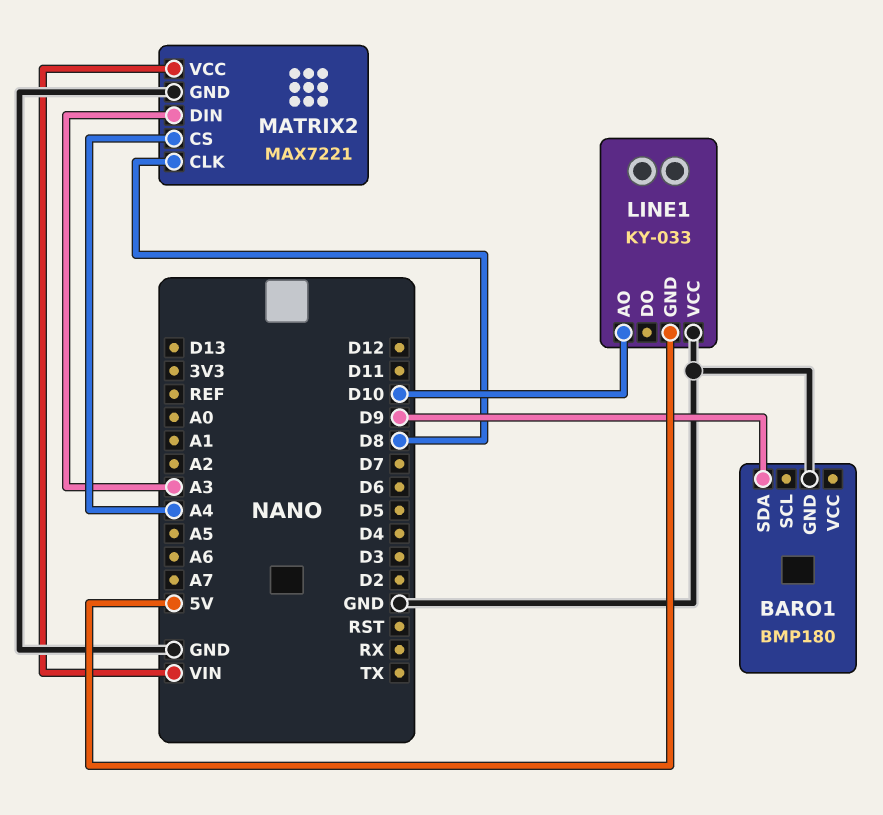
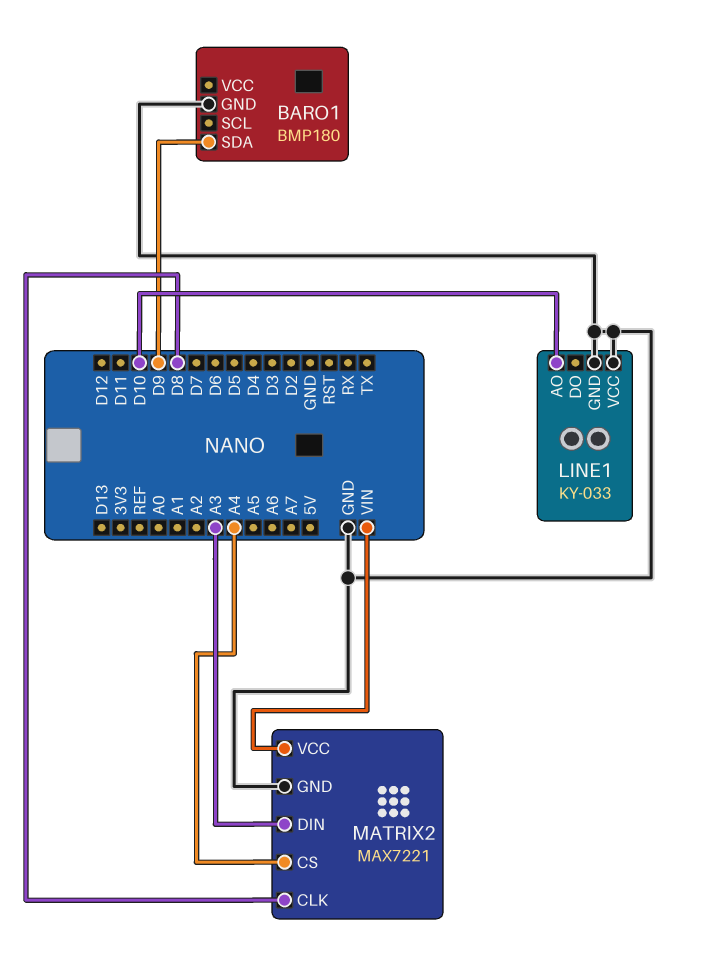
LINE1 pin GND: 5V -> GND

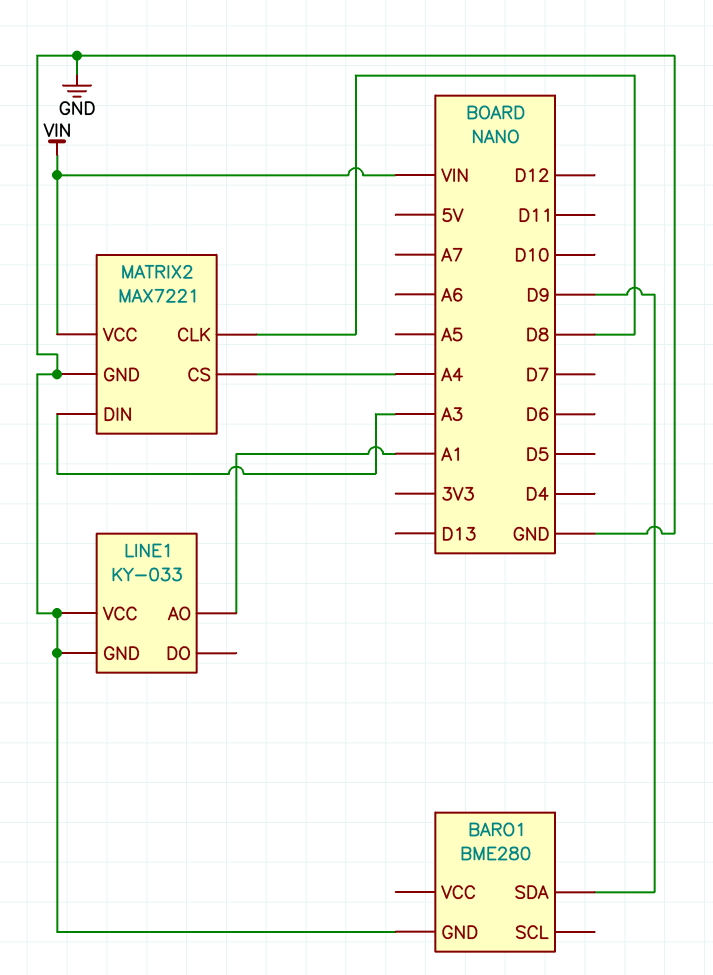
BARO1: BMP180 -> BME280
LINE1 pin AO: D10 -> A1

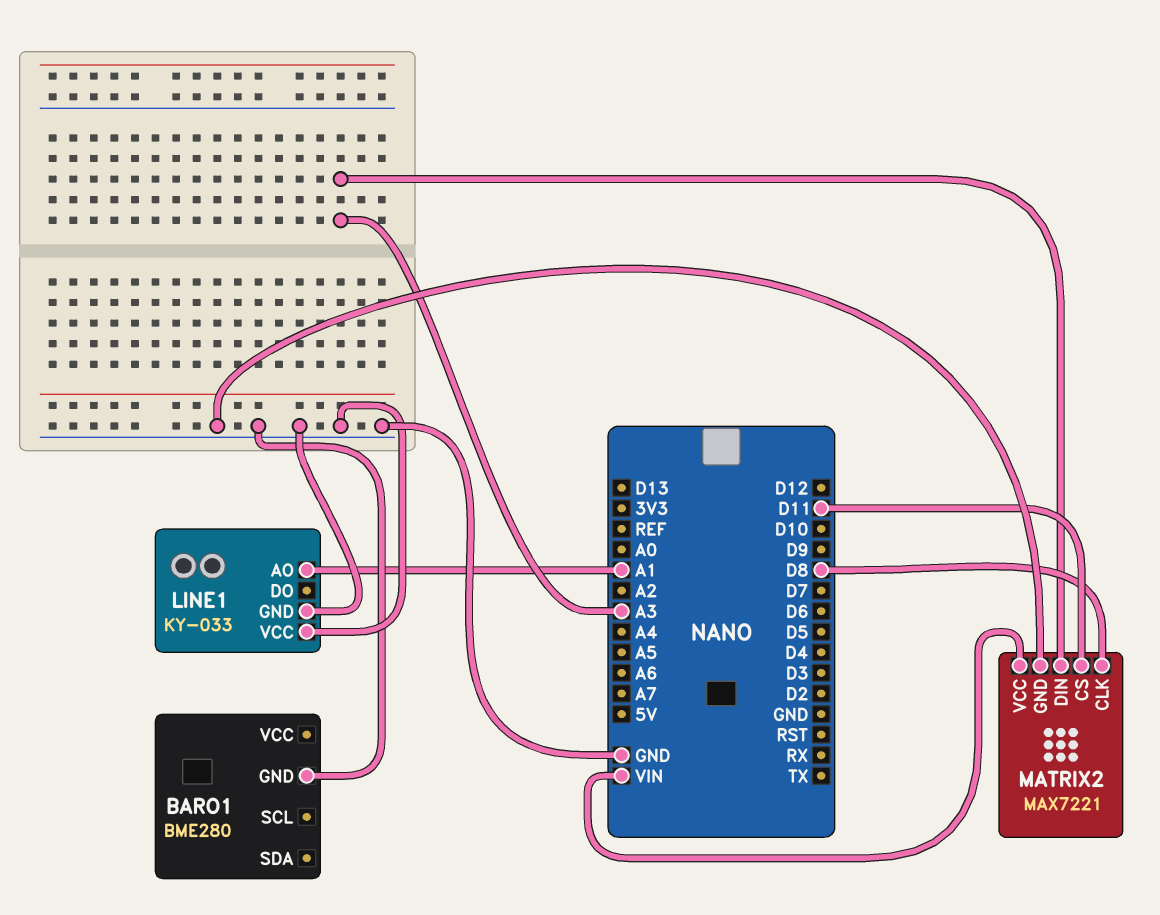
BARO1 pin SDA: D9 -> none
MATRIX2 pin CS: A4 -> D11

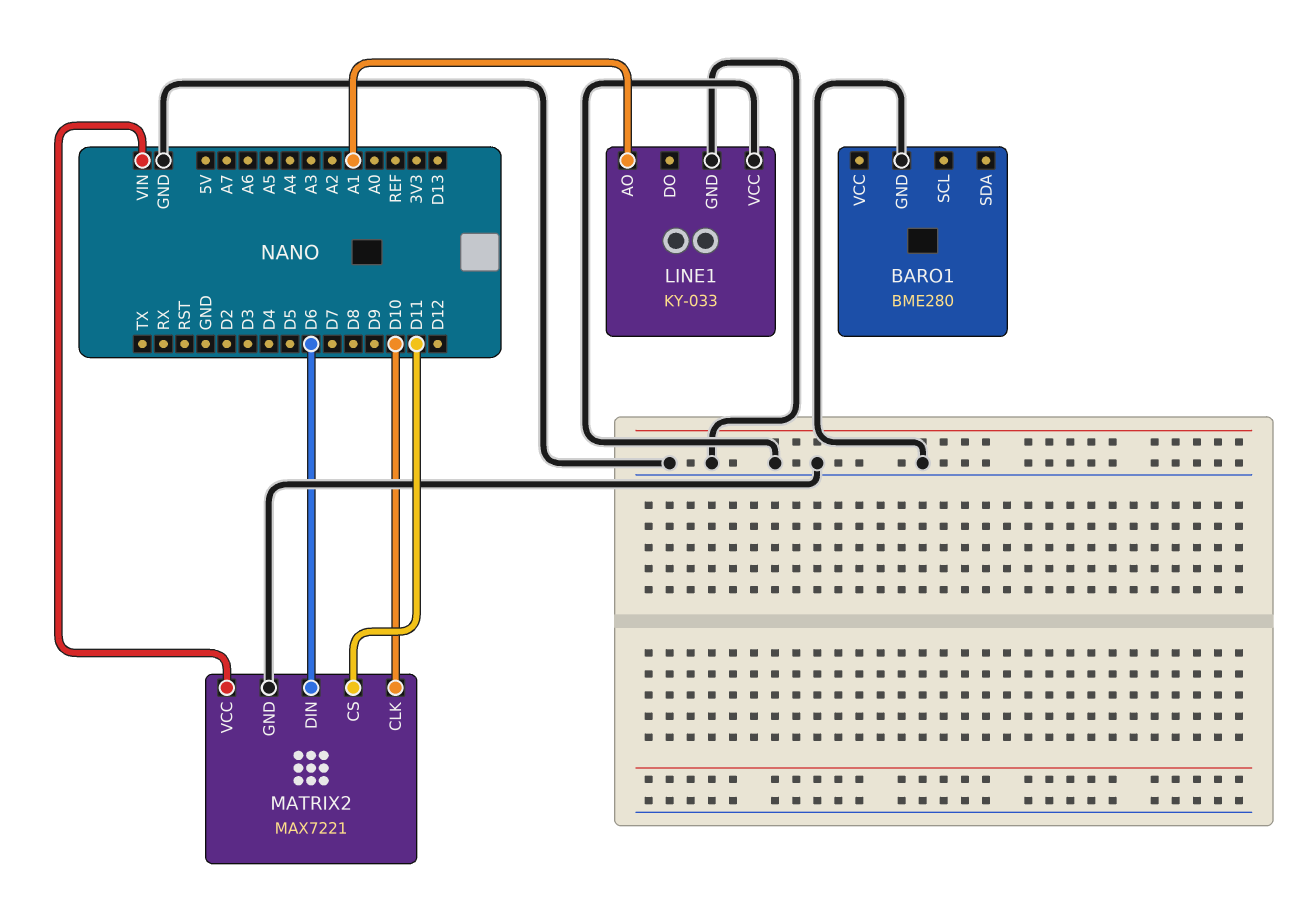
MATRIX2 pin CLK: D8 -> D10
MATRIX2 pin DIN: A3 -> D6

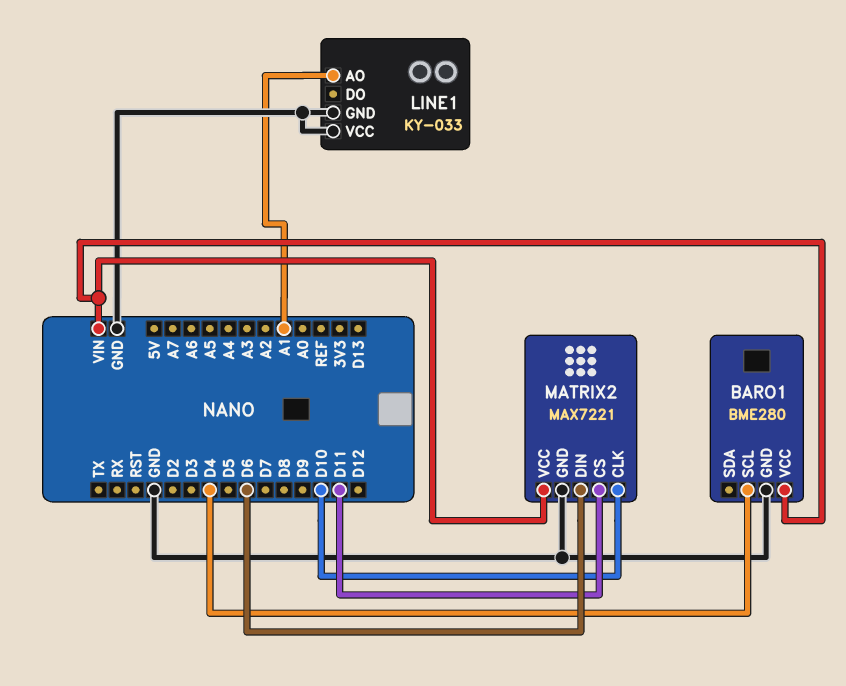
BARO1 pin SCL: none -> D4
BARO1 pin VCC: none -> VIN

